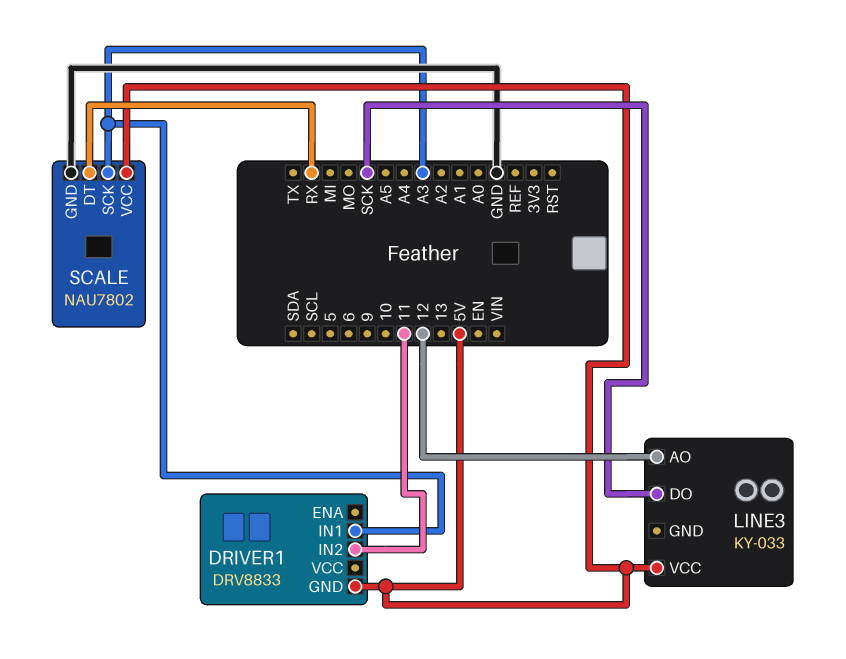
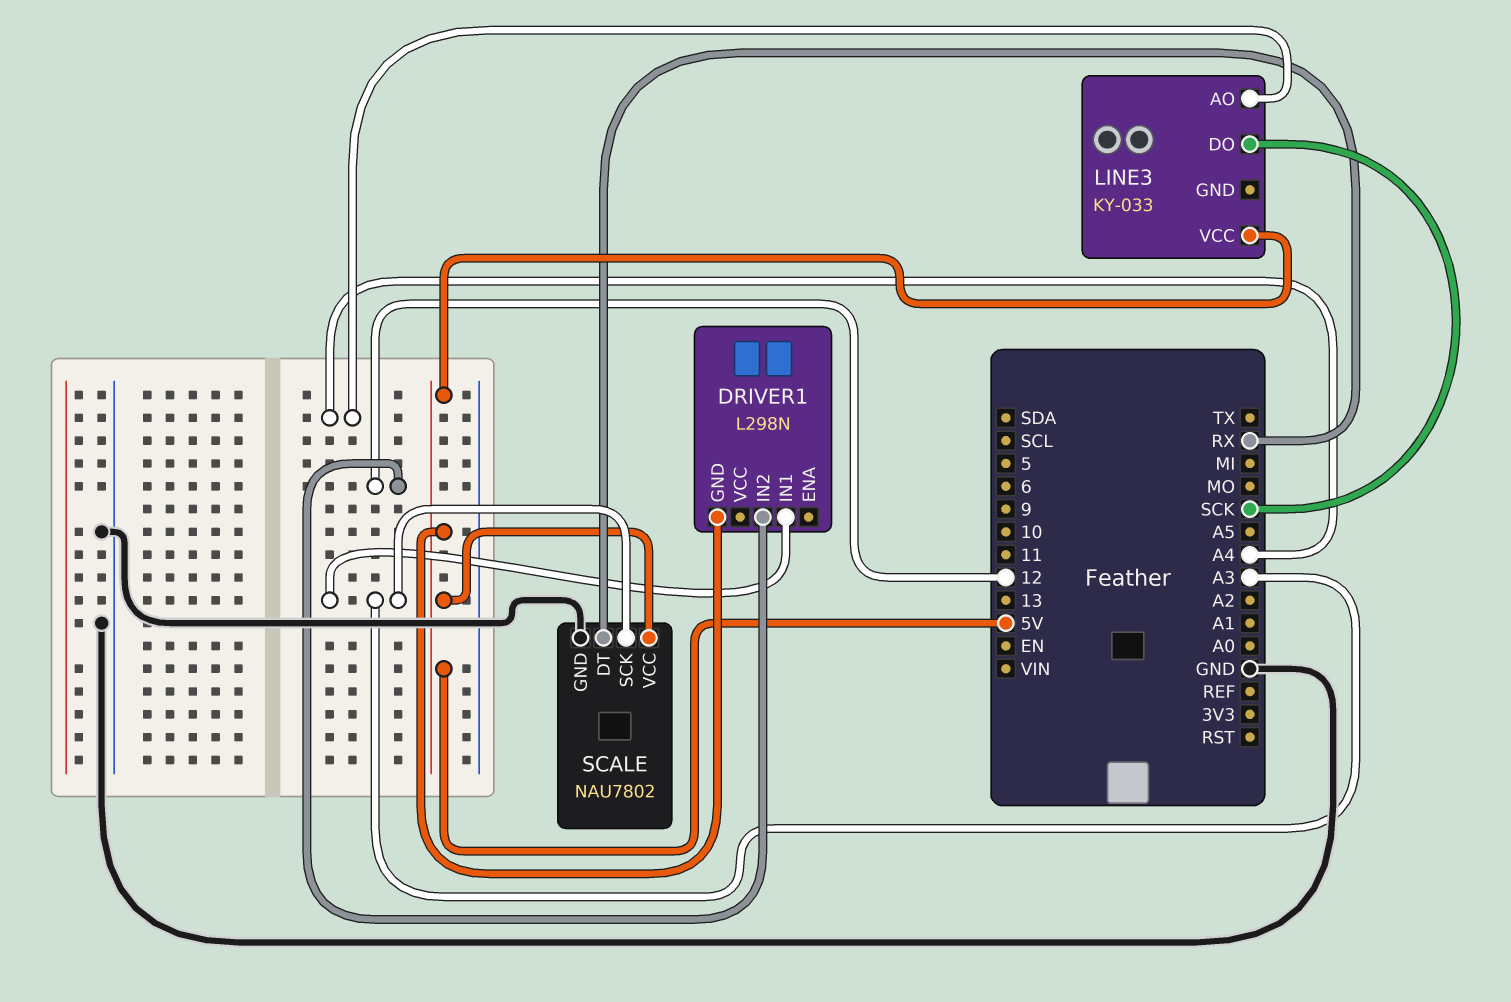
DRIVER1: DRV8833 -> L298N
DRIVER1 pin IN2: 11 -> 12
LINE3 pin AO: 12 -> A4

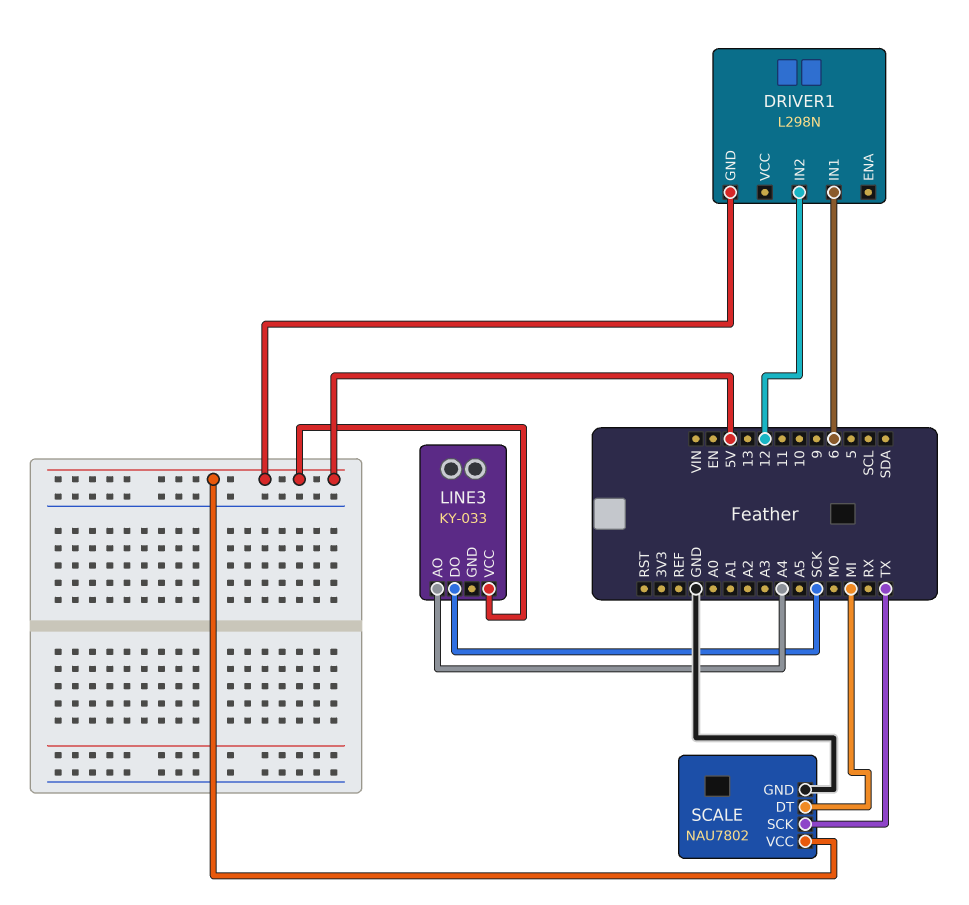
DRIVER1 pin IN1: A3 -> 6
SCALE pin DT: RX -> MI
SCALE pin SCK: A3 -> TX

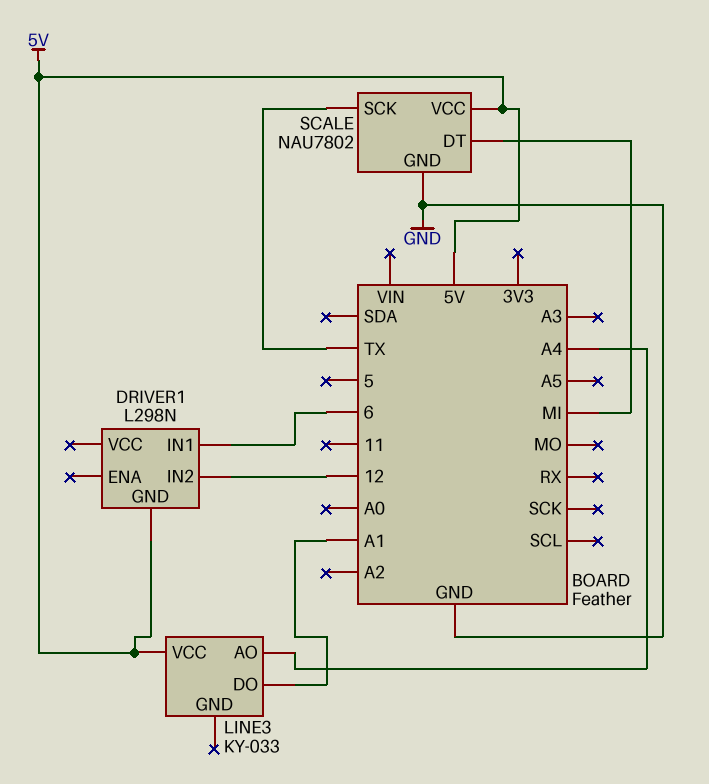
LINE3 pin DO: SCK -> A1

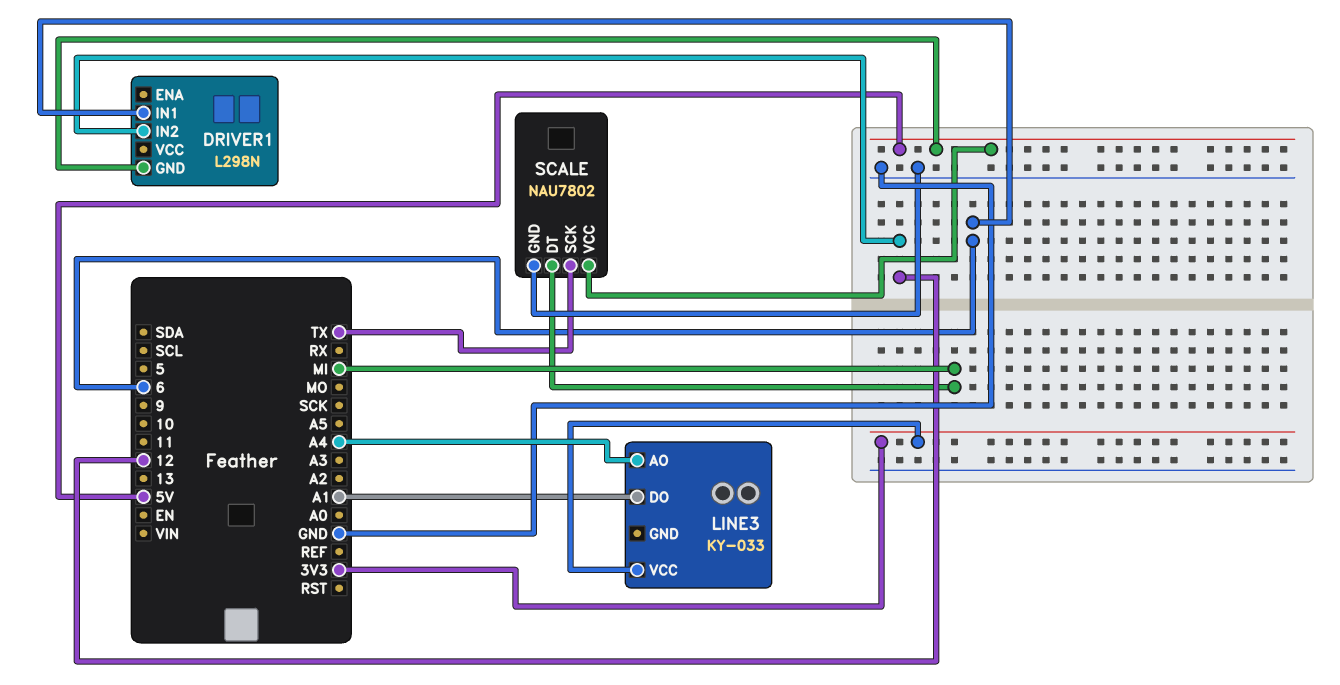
LINE3 pin VCC: 5V -> 3V3

